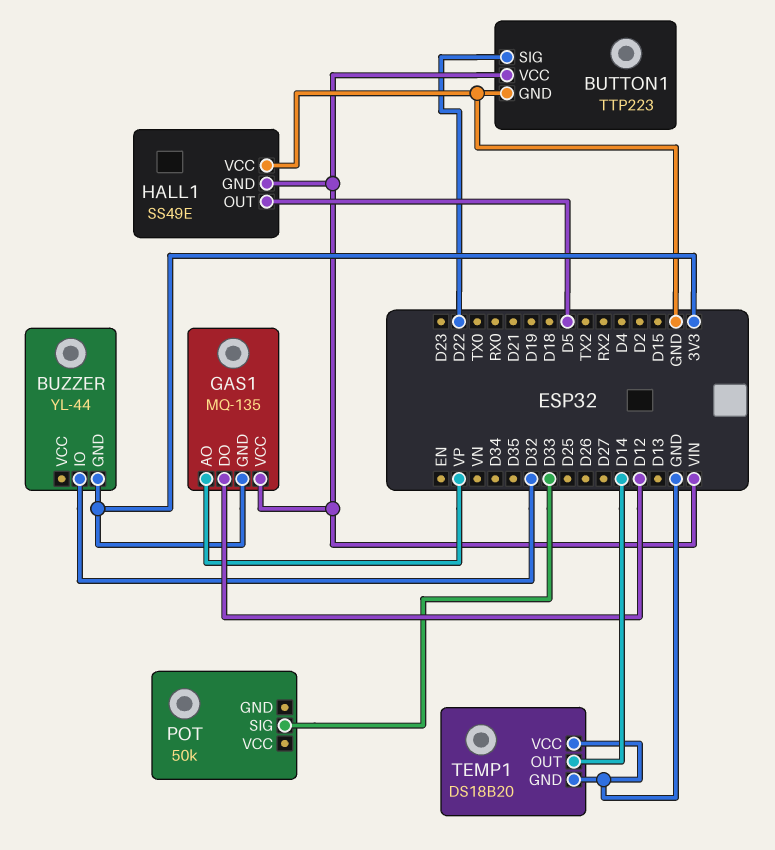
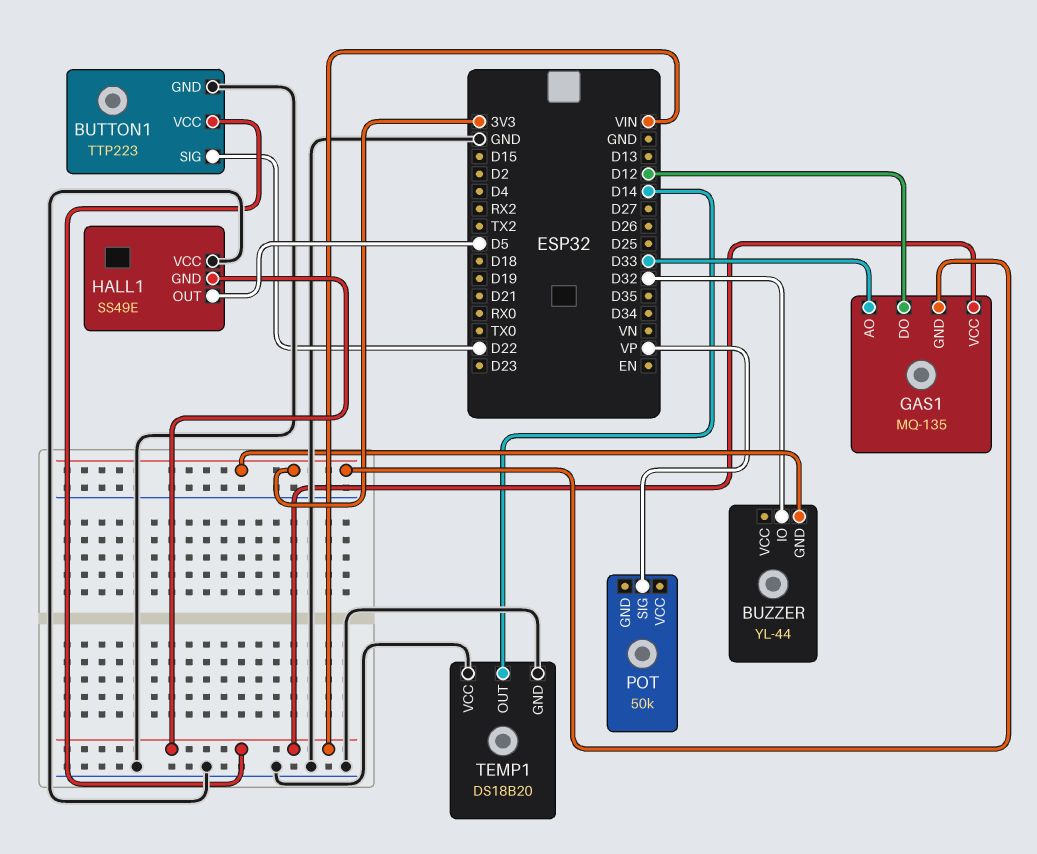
GAS1 pin AO: VP -> D33
POT pin SIG: D33 -> VP

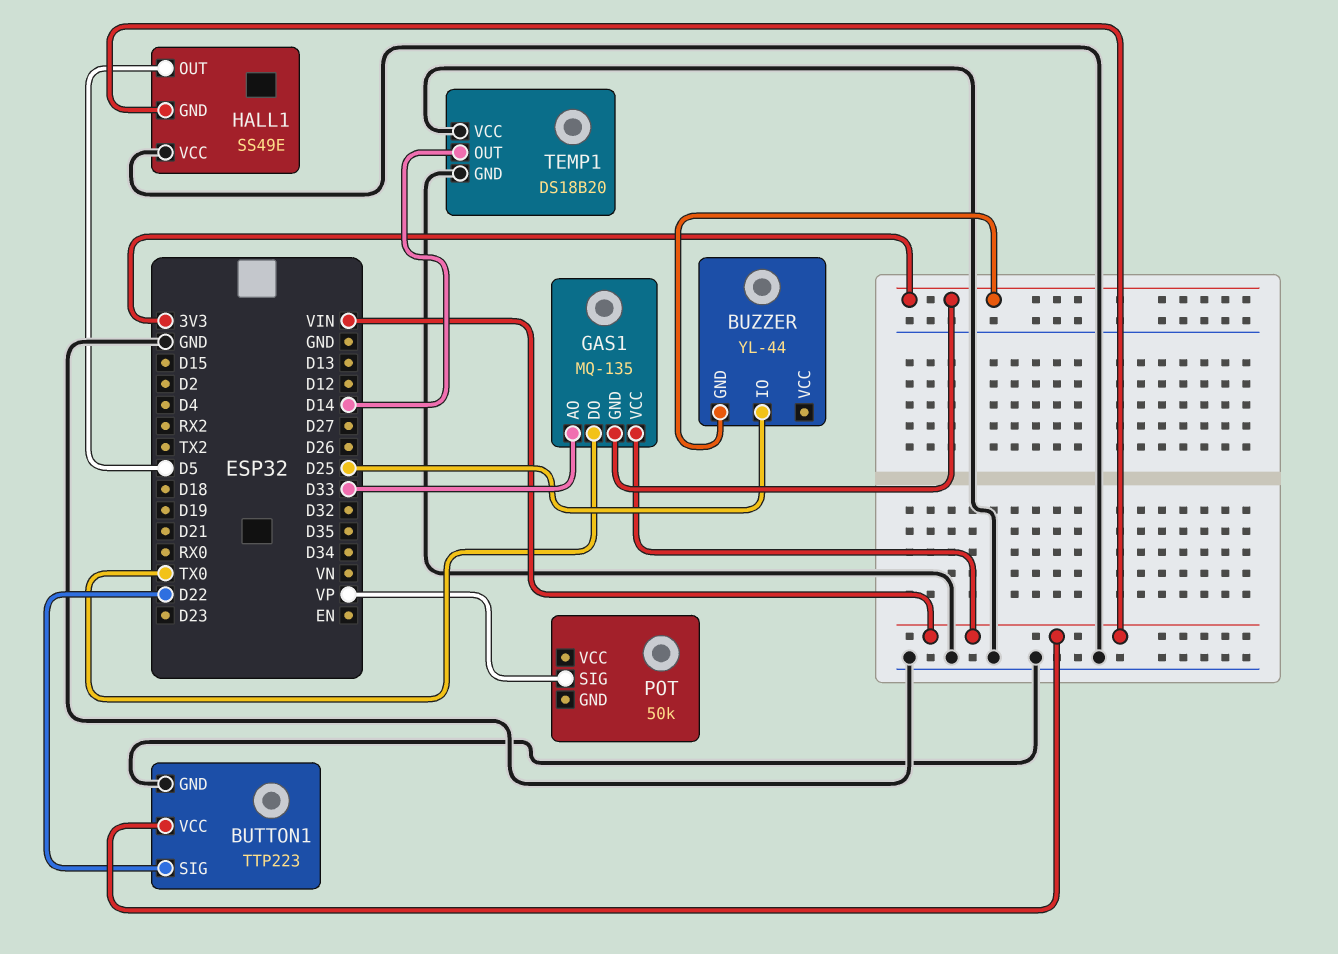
BUZZER pin IO: D32 -> D25
GAS1 pin DO: D12 -> TX0

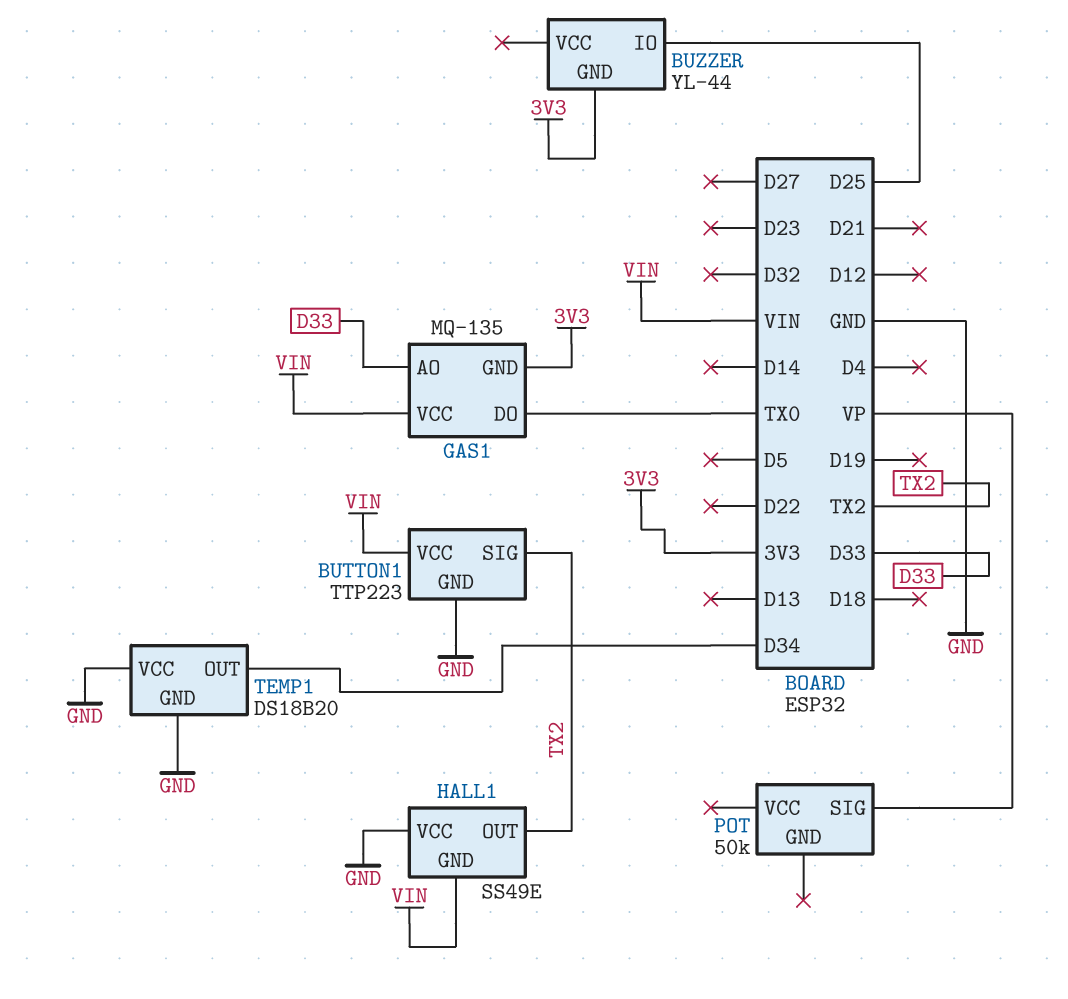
BUTTON1 pin SIG: D22 -> TX2
HALL1 pin OUT: D5 -> TX2
TEMP1 pin OUT: D14 -> D34

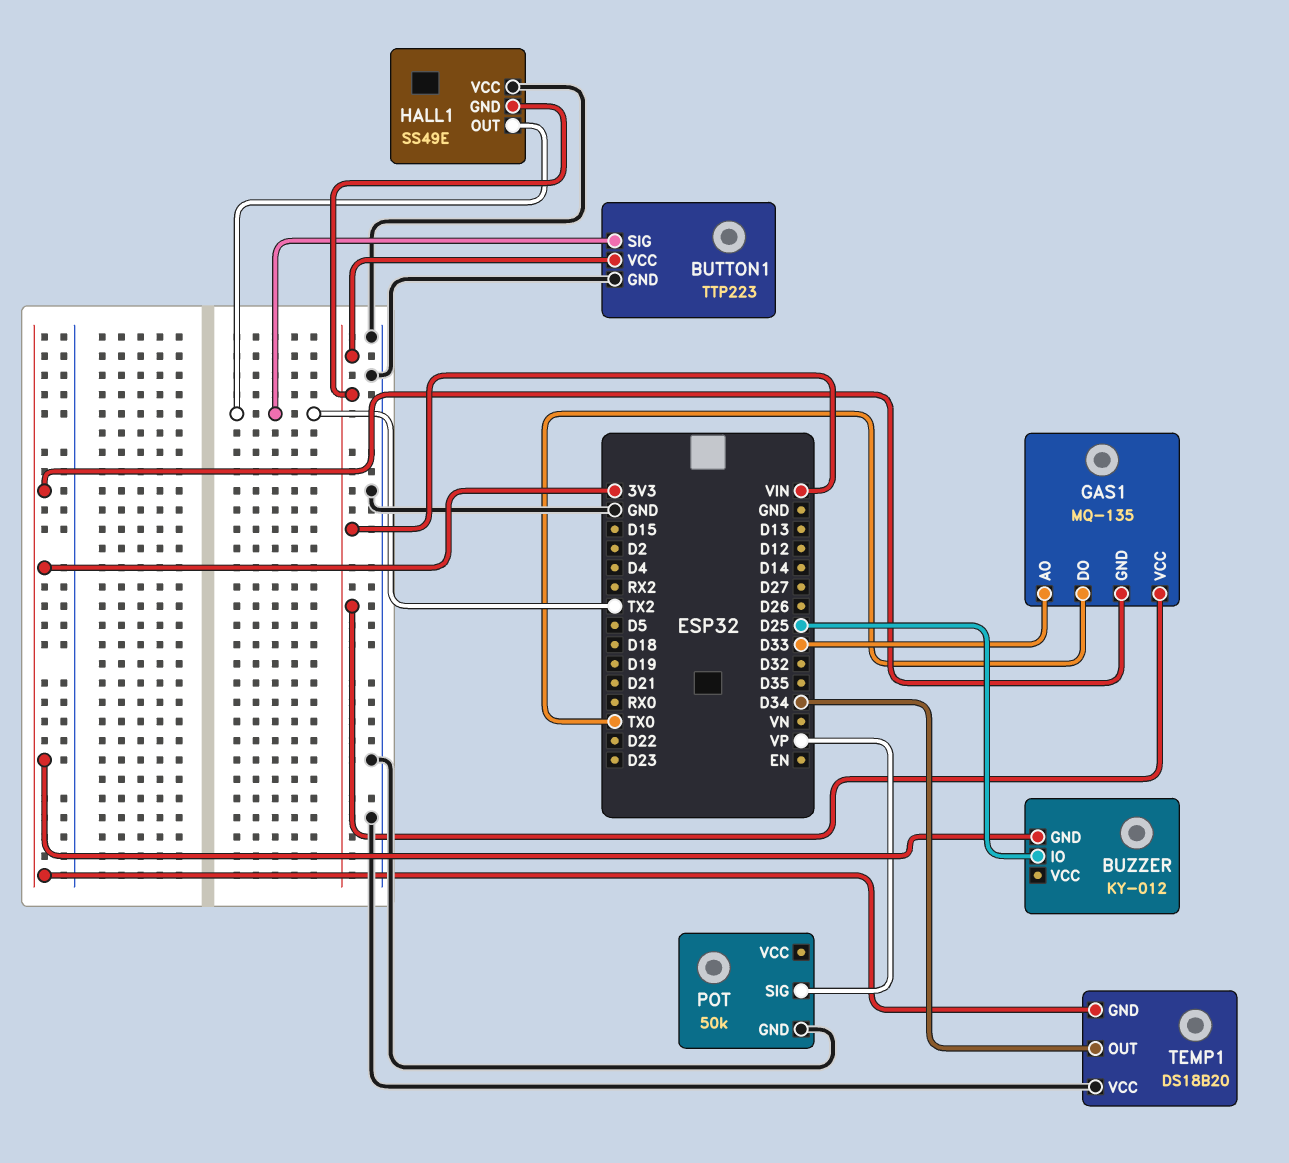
BUZZER: YL-44 -> KY-012
POT pin GND: none -> GND
TEMP1 pin GND: GND -> 3V3

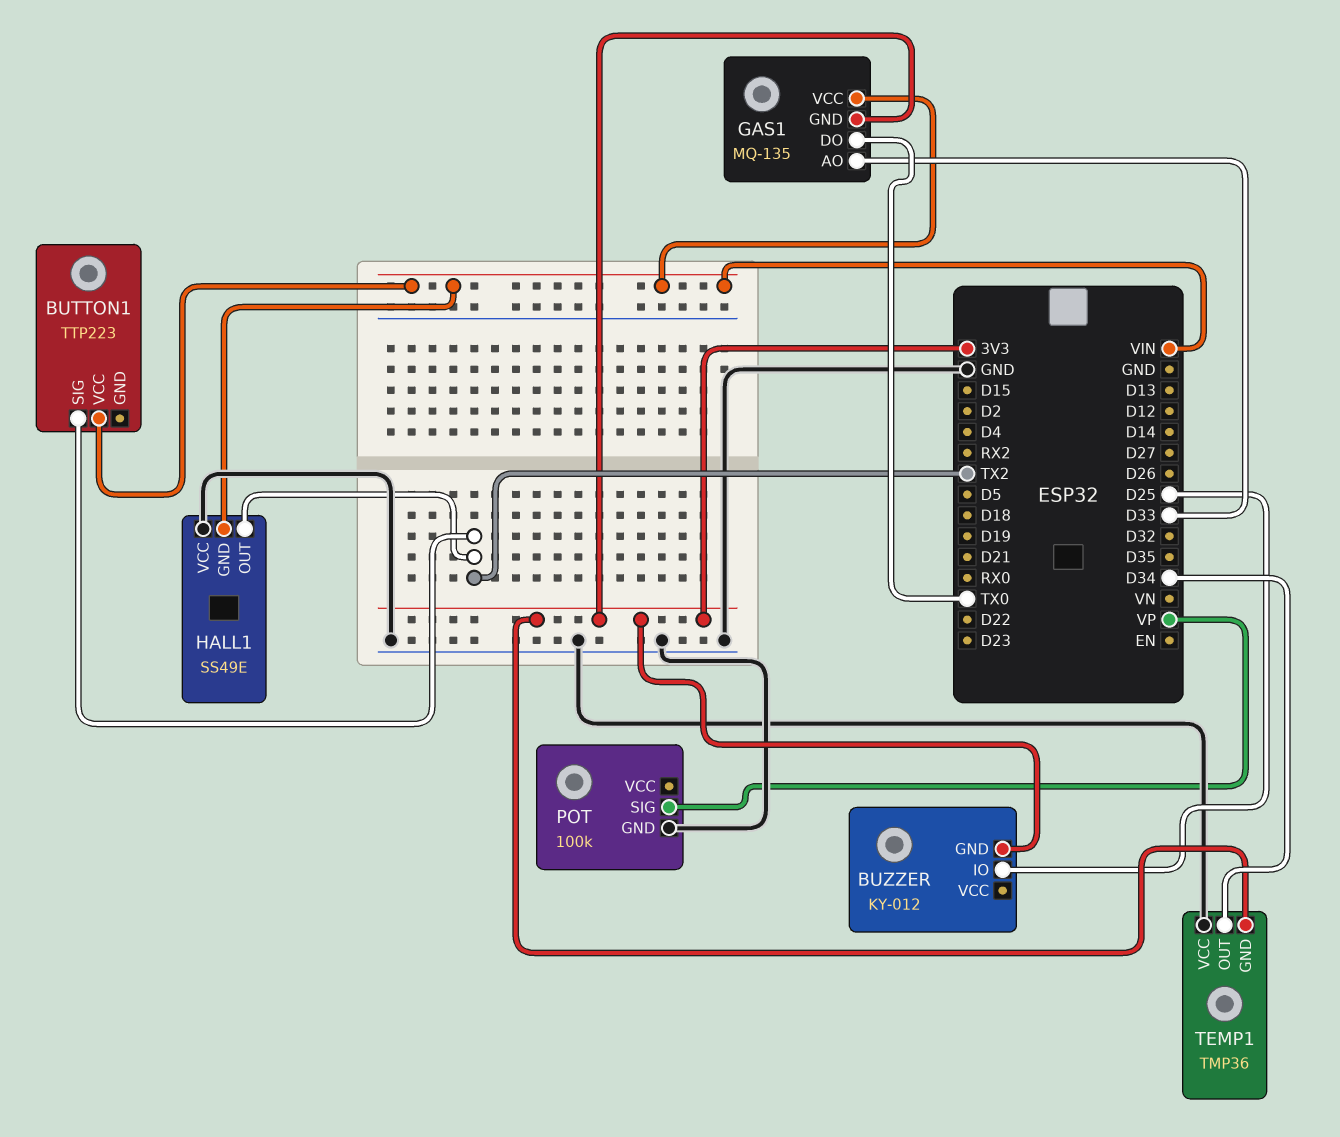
BUTTON1 pin GND: GND -> none
POT: 50k -> 100k
TEMP1: DS18B20 -> TMP36

